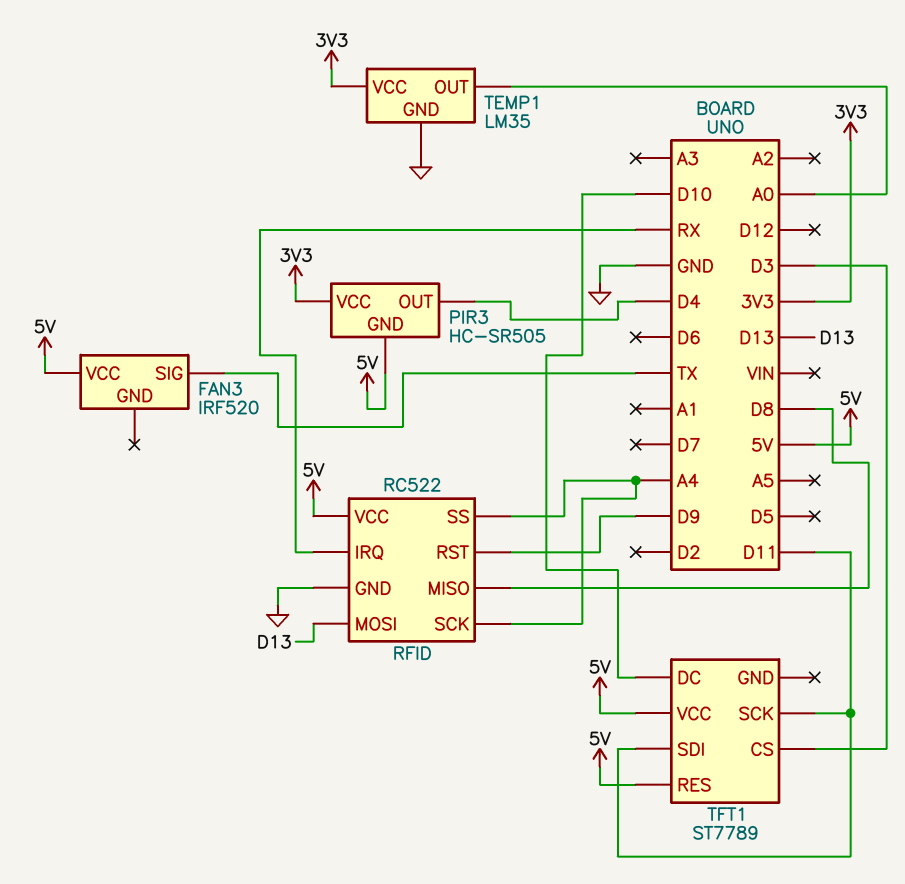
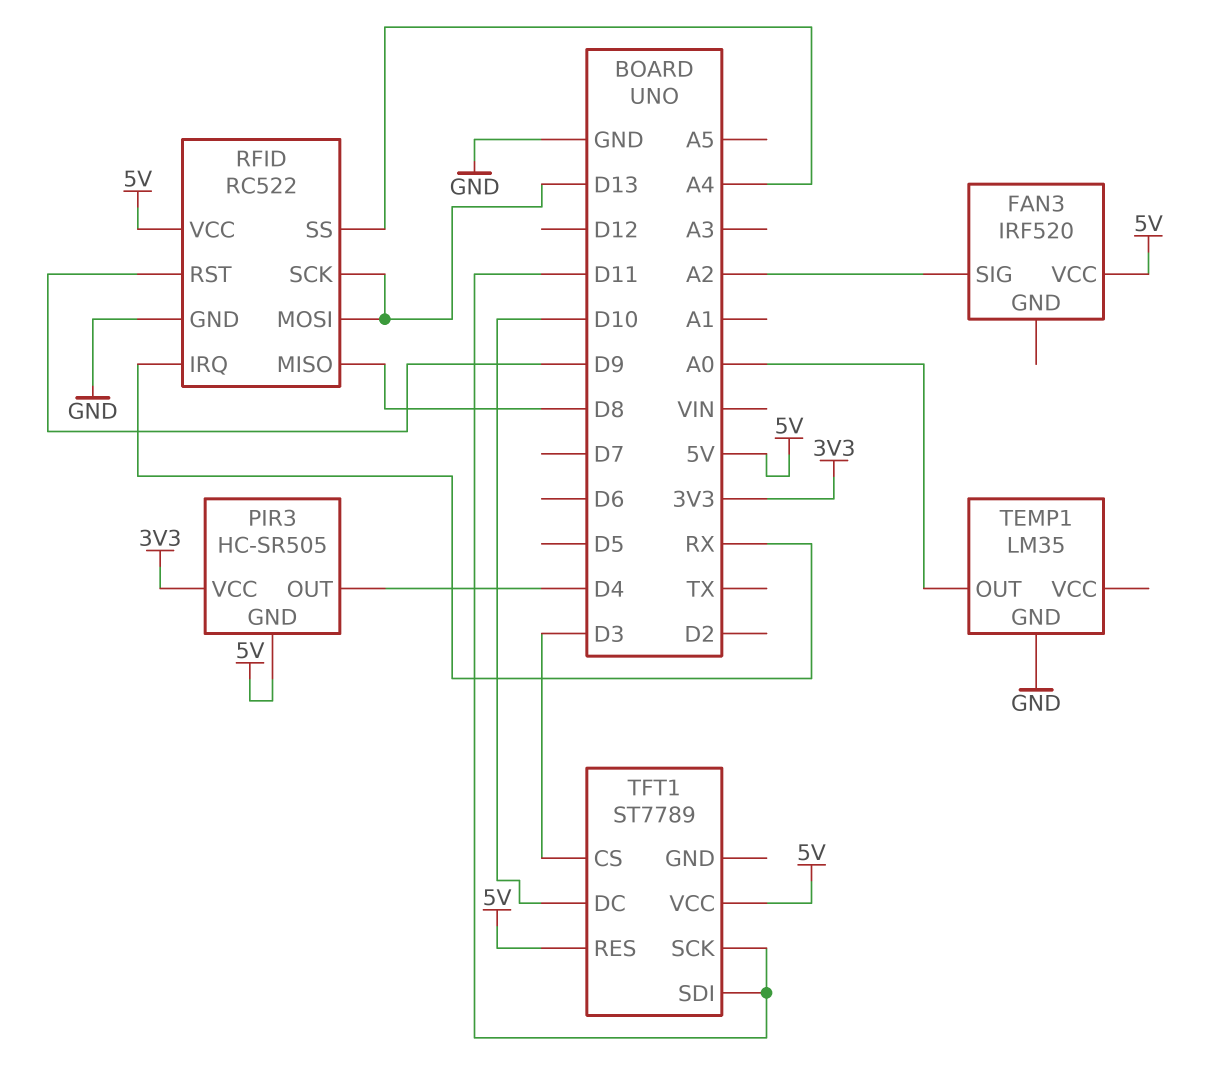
FAN3 pin SIG: TX -> A2
RFID pin SCK: A4 -> D13
TEMP1 pin VCC: 3V3 -> none

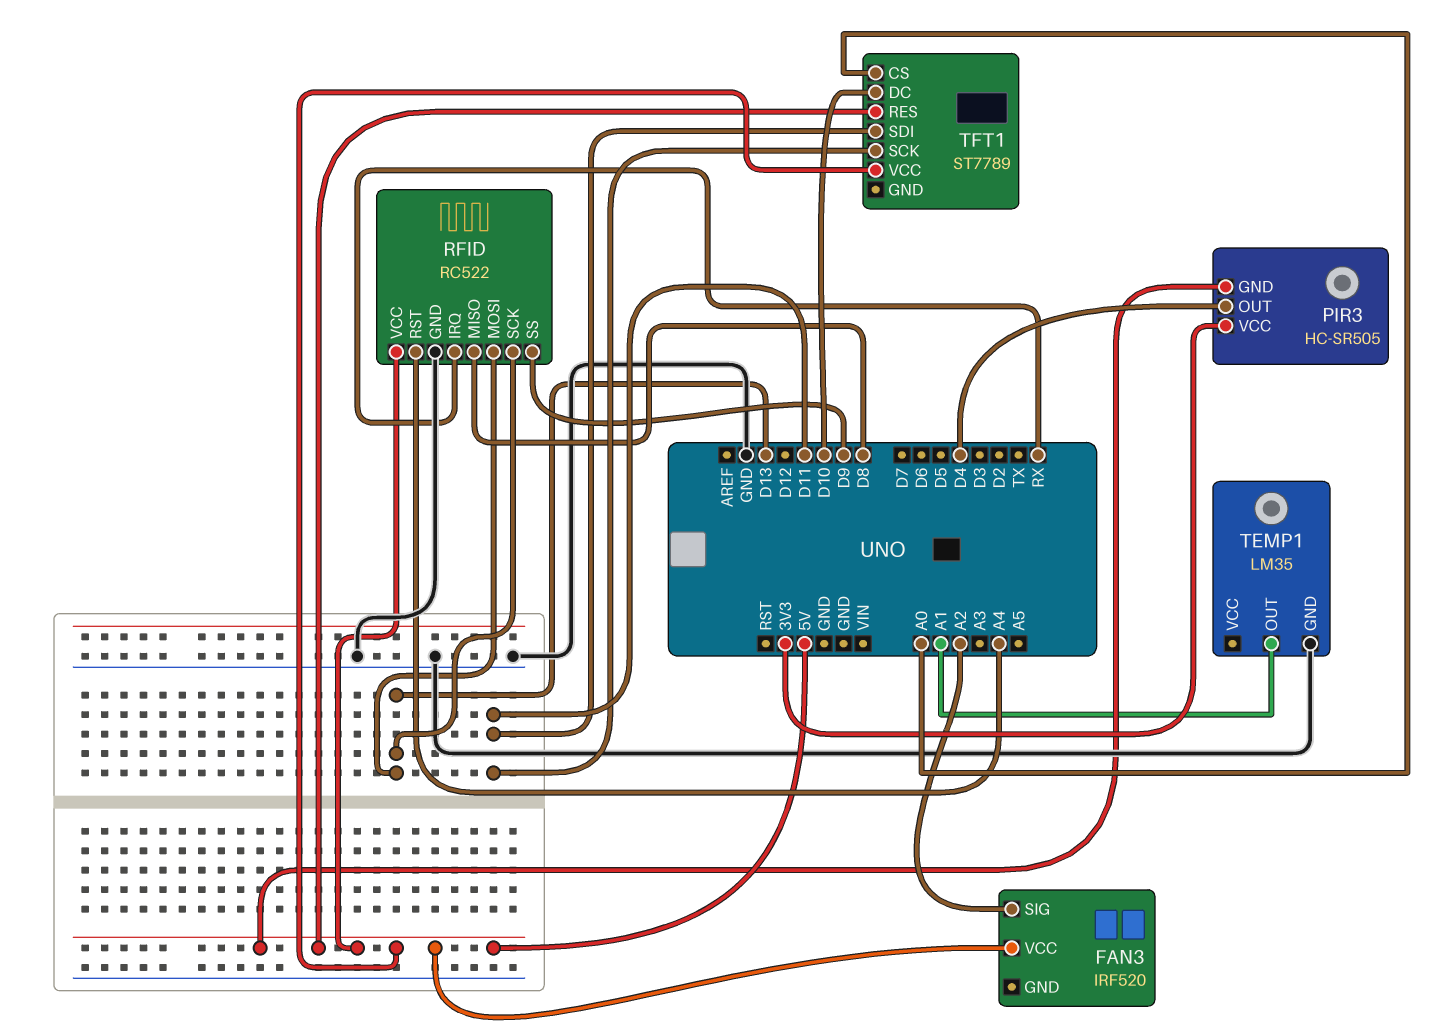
RFID pin RST: D9 -> A4
RFID pin SS: A4 -> D9
TEMP1 pin OUT: A0 -> A1
TFT1 pin CS: D3 -> A0

